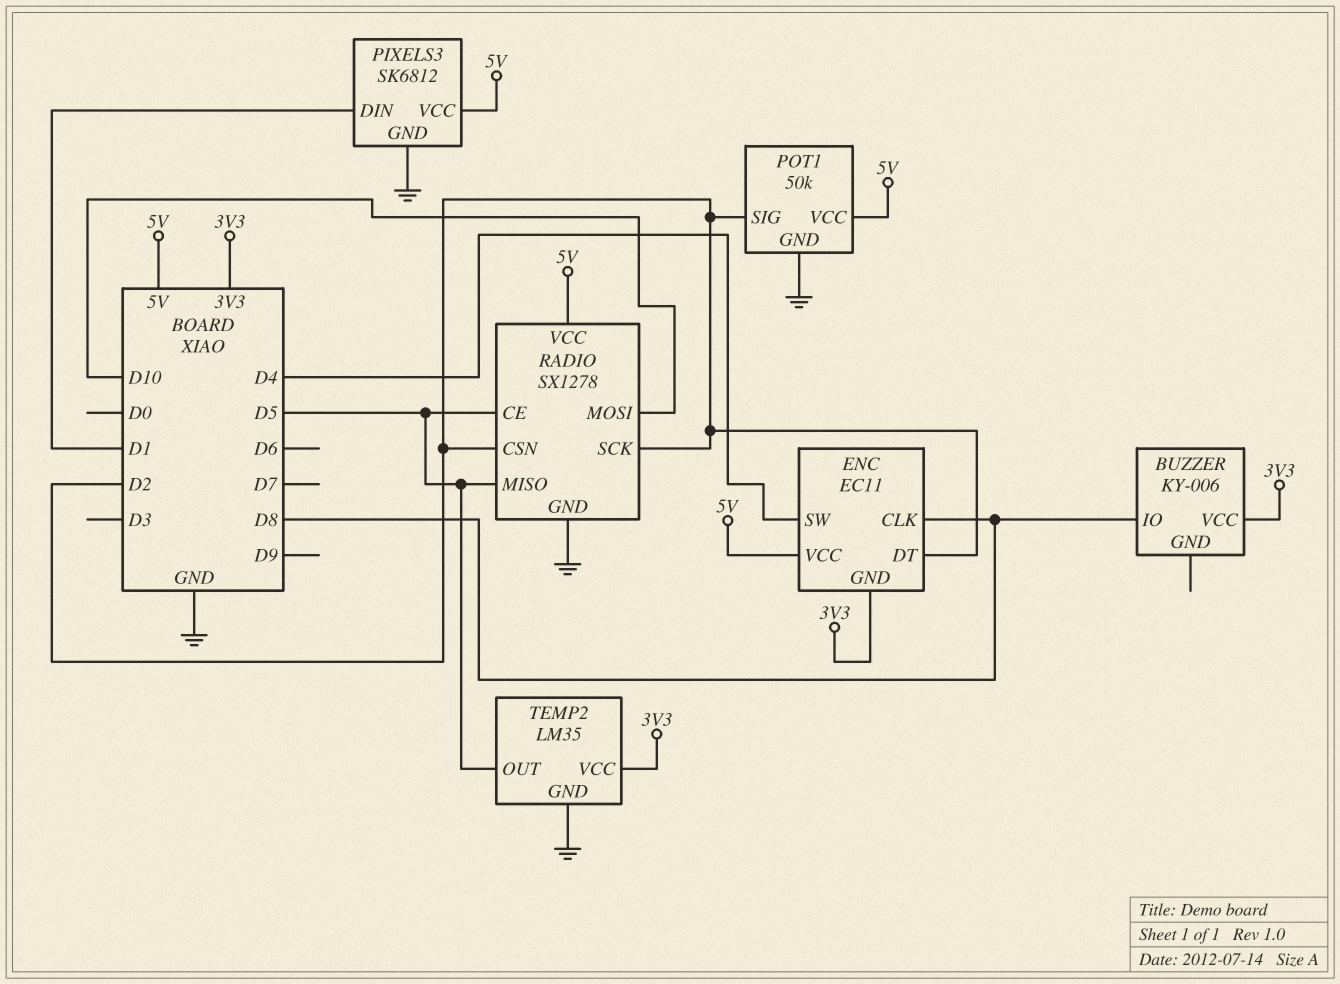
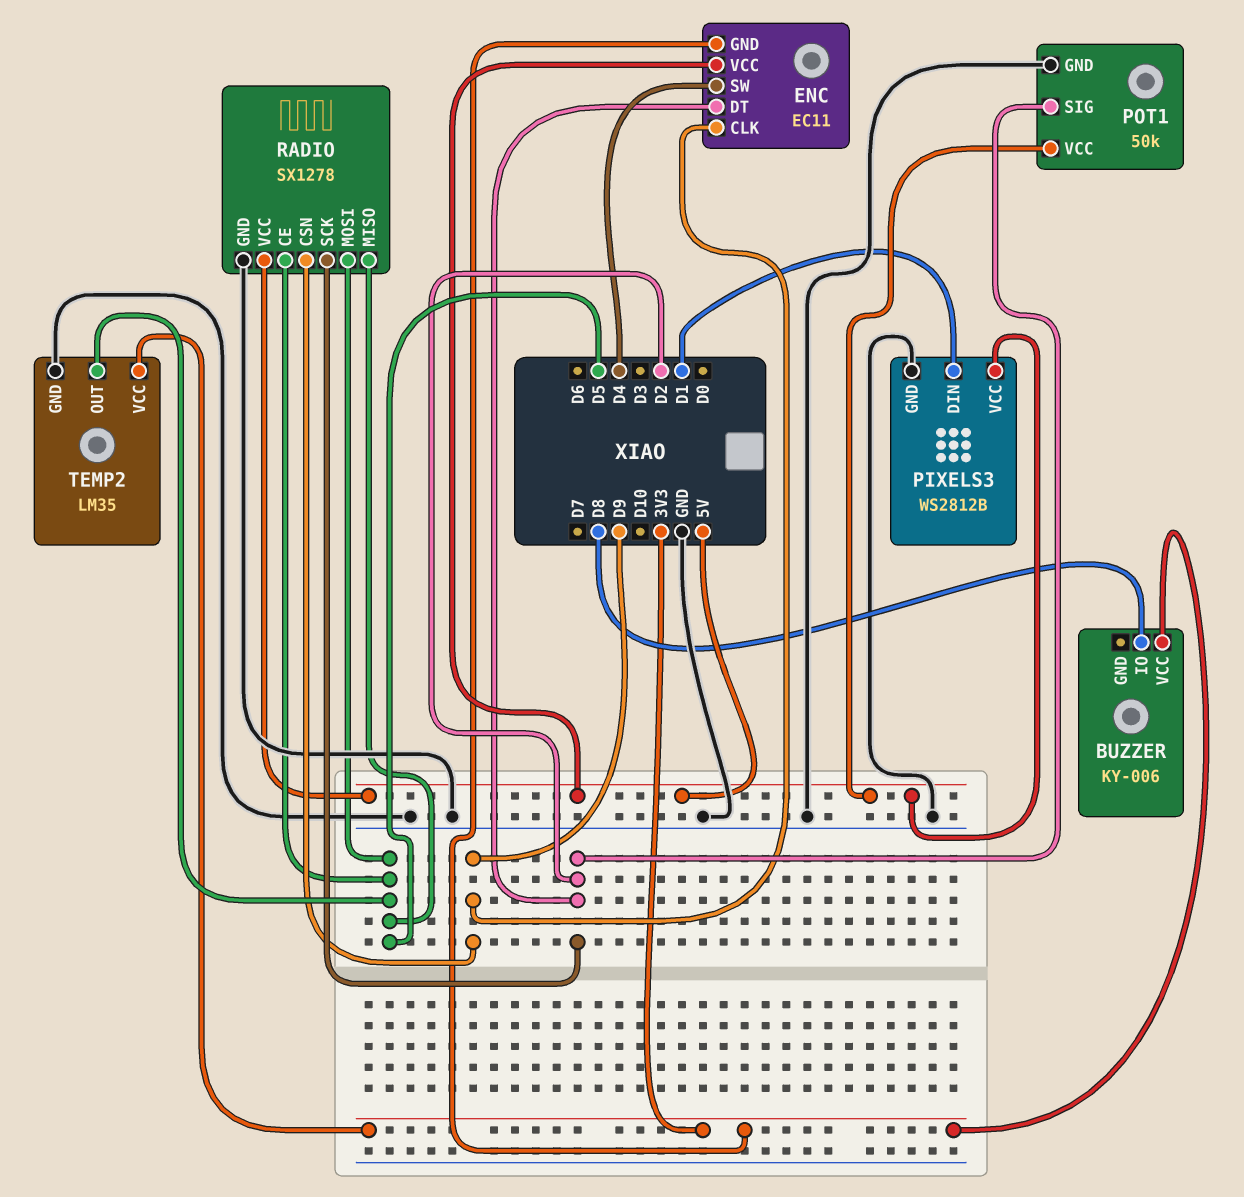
ENC pin CLK: D8 -> D9
PIXELS3: SK6812 -> WS2812B
RADIO pin CSN: D2 -> D9
RADIO pin MOSI: D10 -> D5

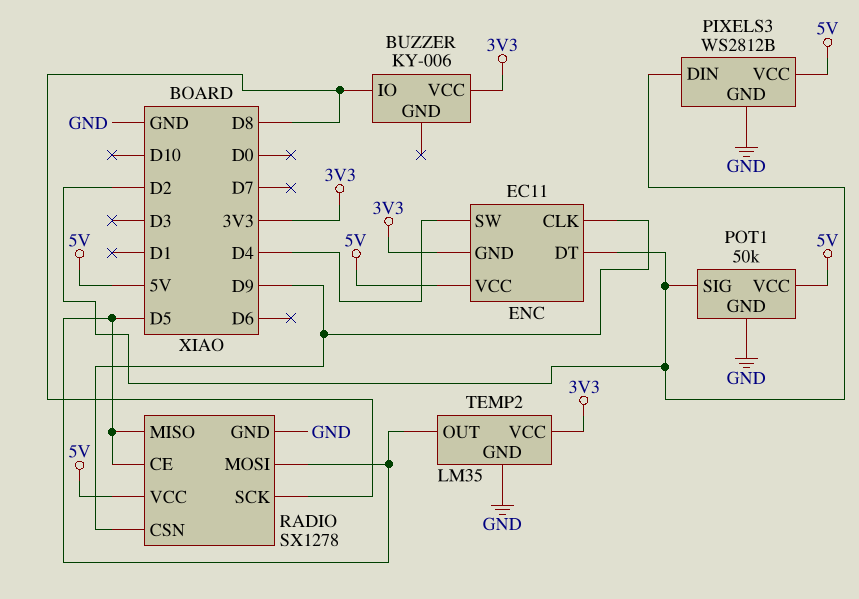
PIXELS3 pin DIN: D1 -> D2
RADIO pin SCK: D2 -> D8

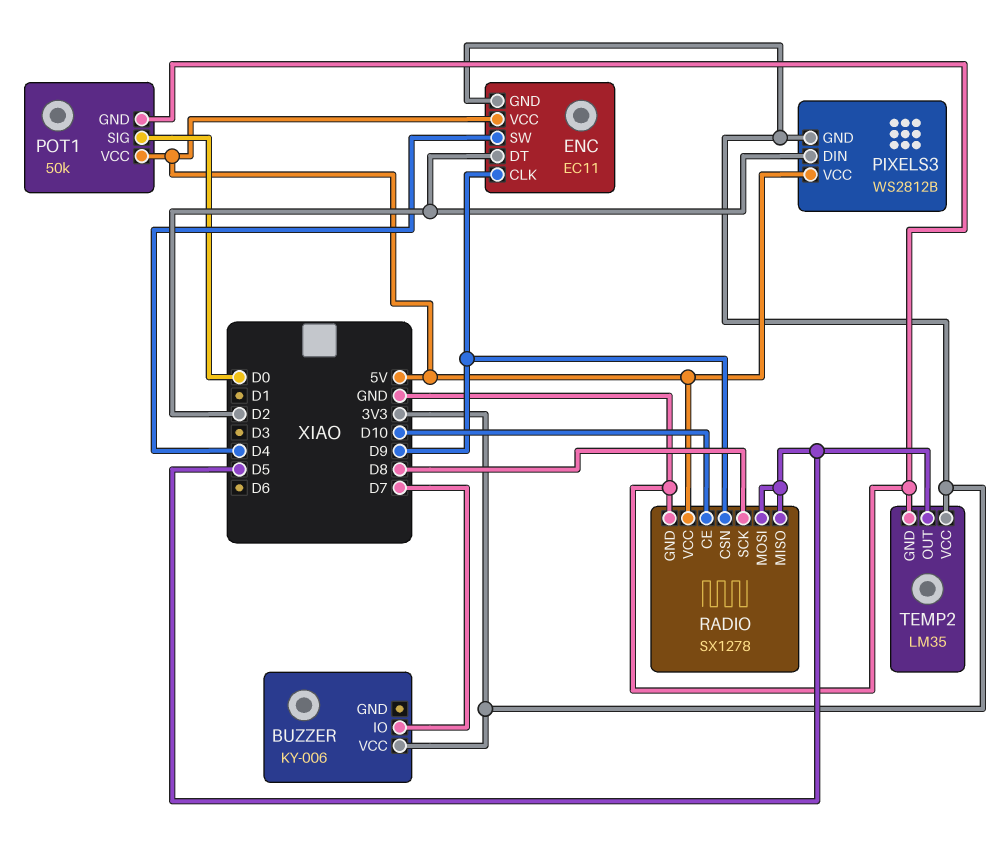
BUZZER pin IO: D8 -> D7
PIXELS3 pin GND: GND -> 3V3
POT1 pin SIG: D2 -> D0
RADIO pin CE: D5 -> D10

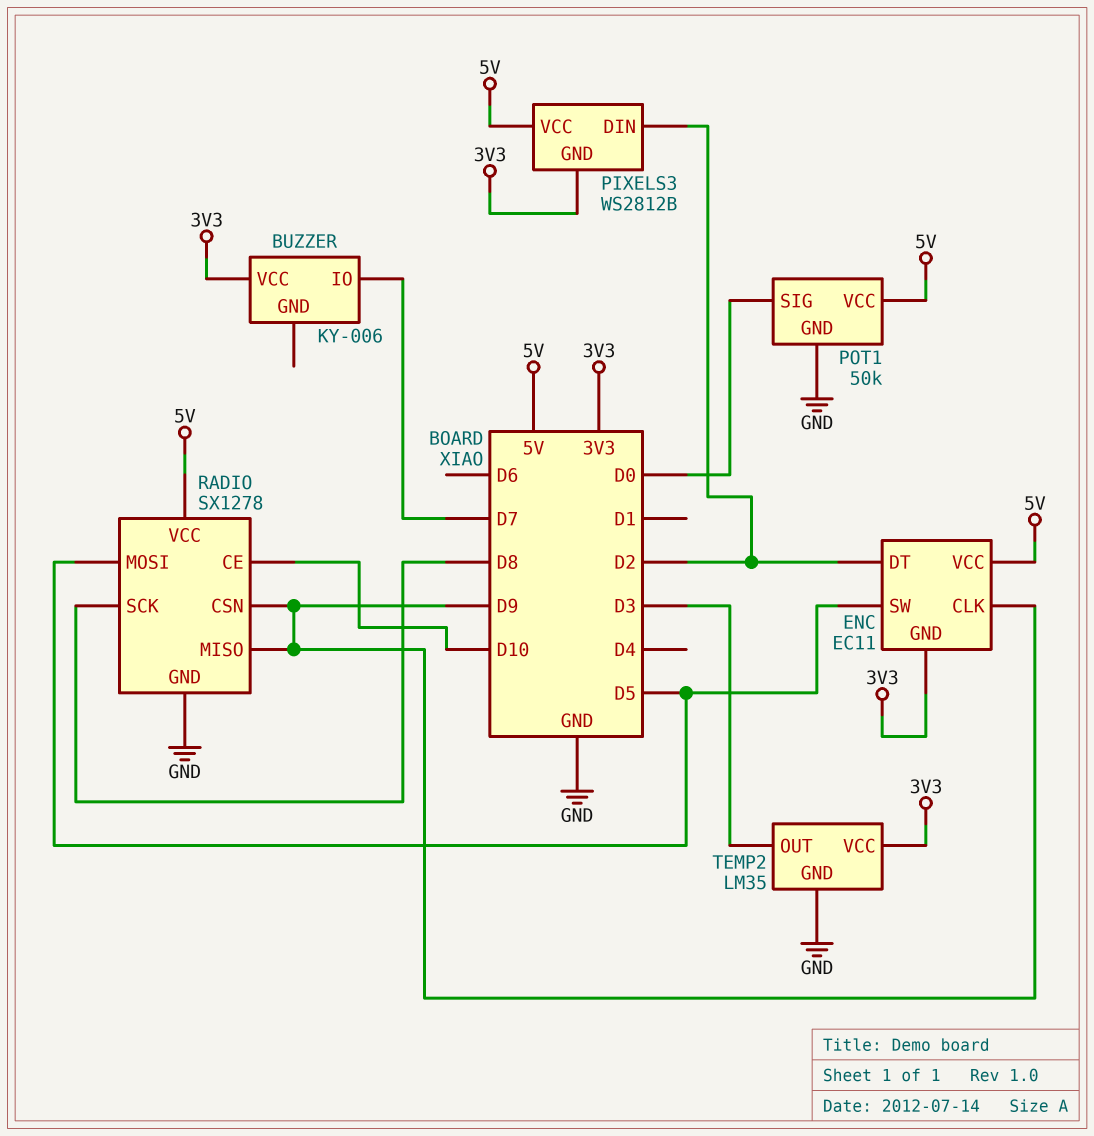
ENC pin SW: D4 -> D5
RADIO pin MISO: D5 -> D9
TEMP2 pin OUT: D5 -> D3

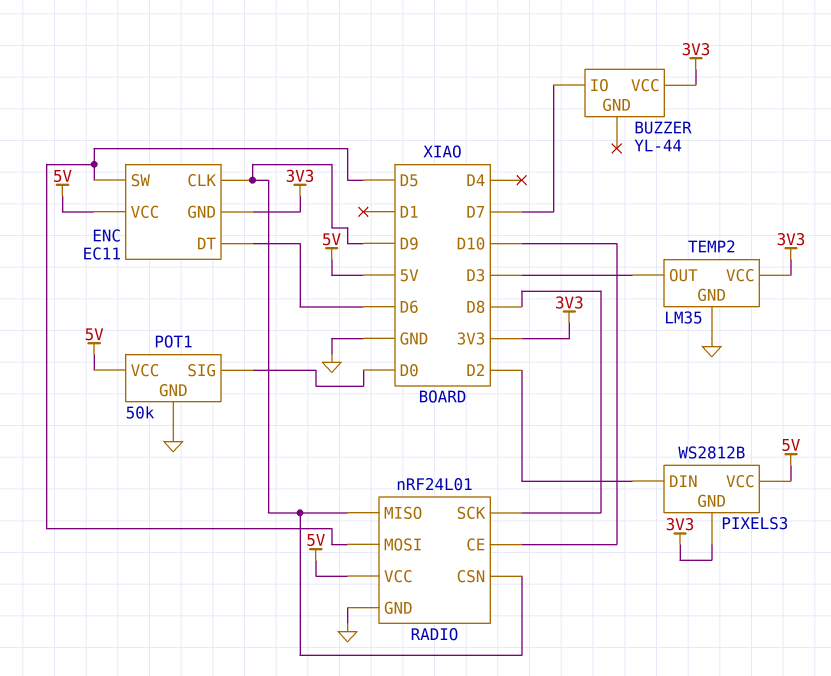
BUZZER: KY-006 -> YL-44
ENC pin DT: D2 -> D6
RADIO: SX1278 -> nRF24L01

